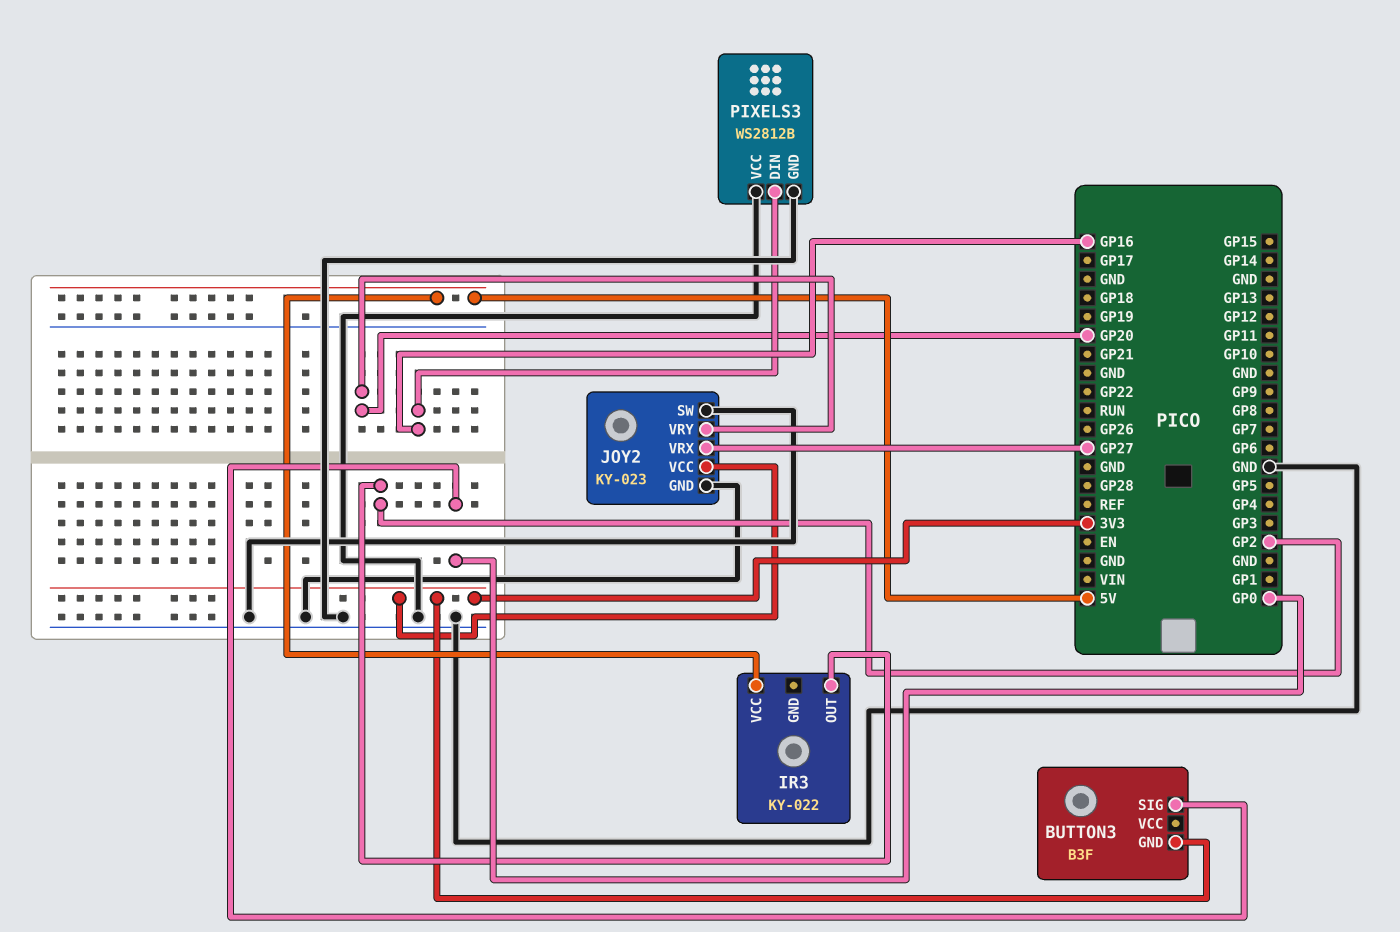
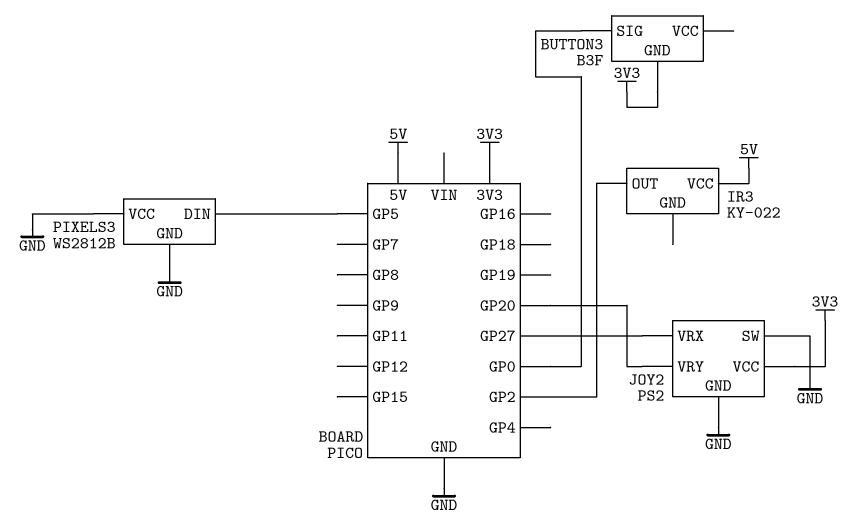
JOY2: KY-023 -> PS2
PIXELS3 pin DIN: GP16 -> GP5

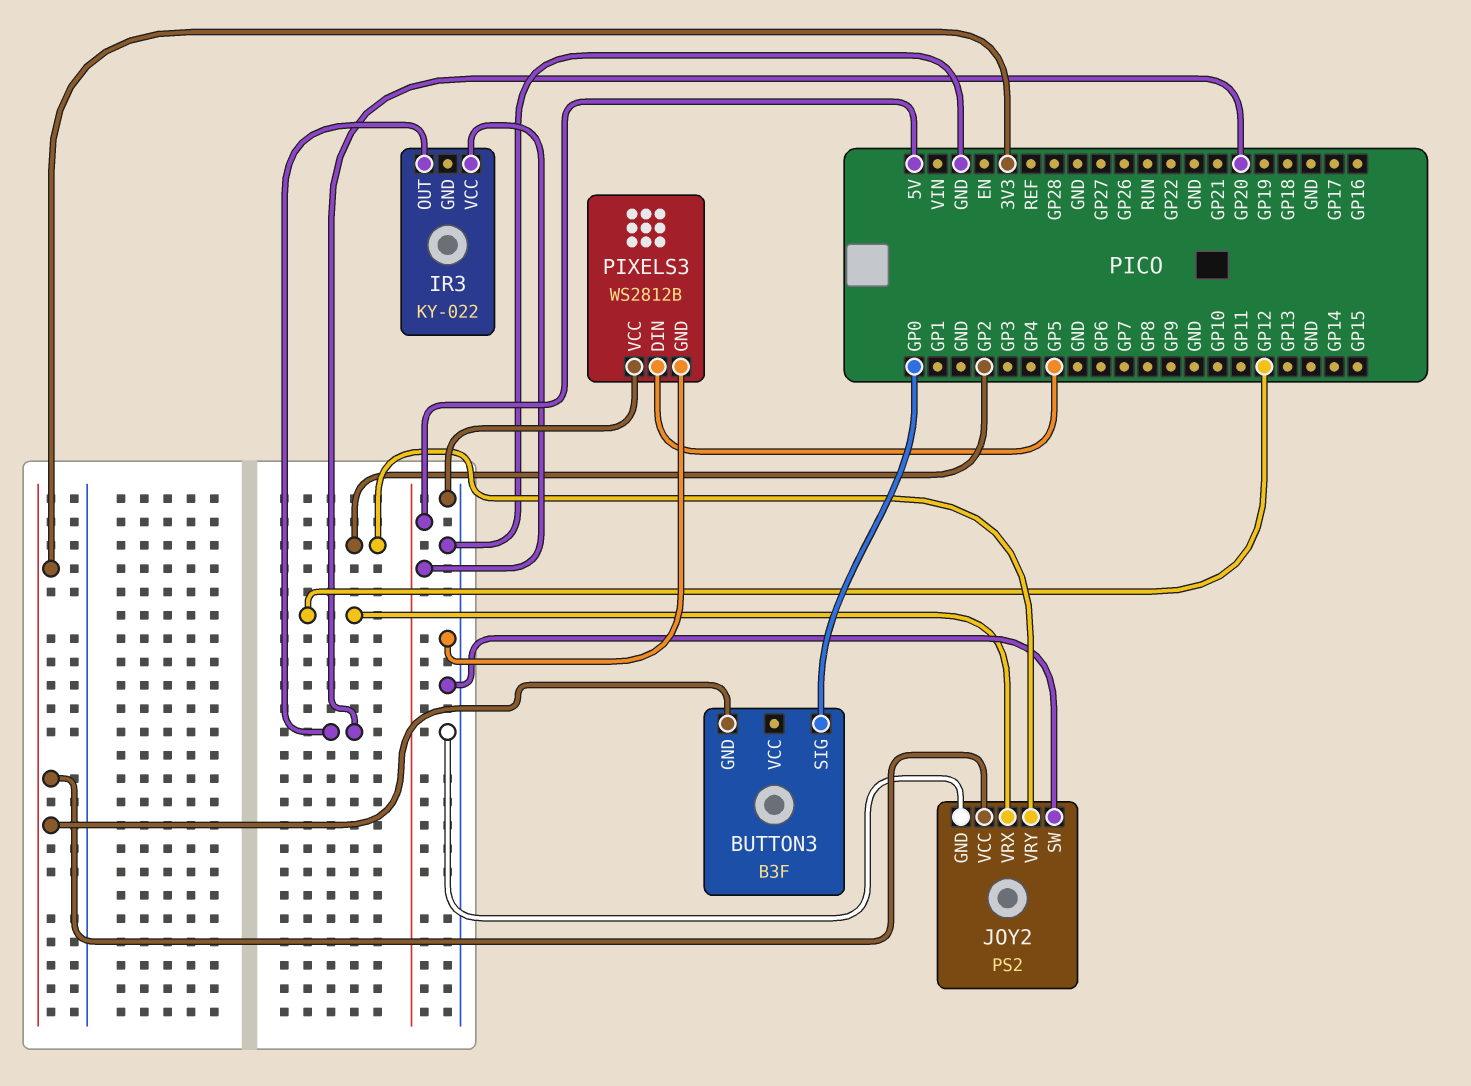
IR3 pin OUT: GP2 -> GP20
JOY2 pin VRX: GP27 -> GP12
JOY2 pin VRY: GP20 -> GP2

